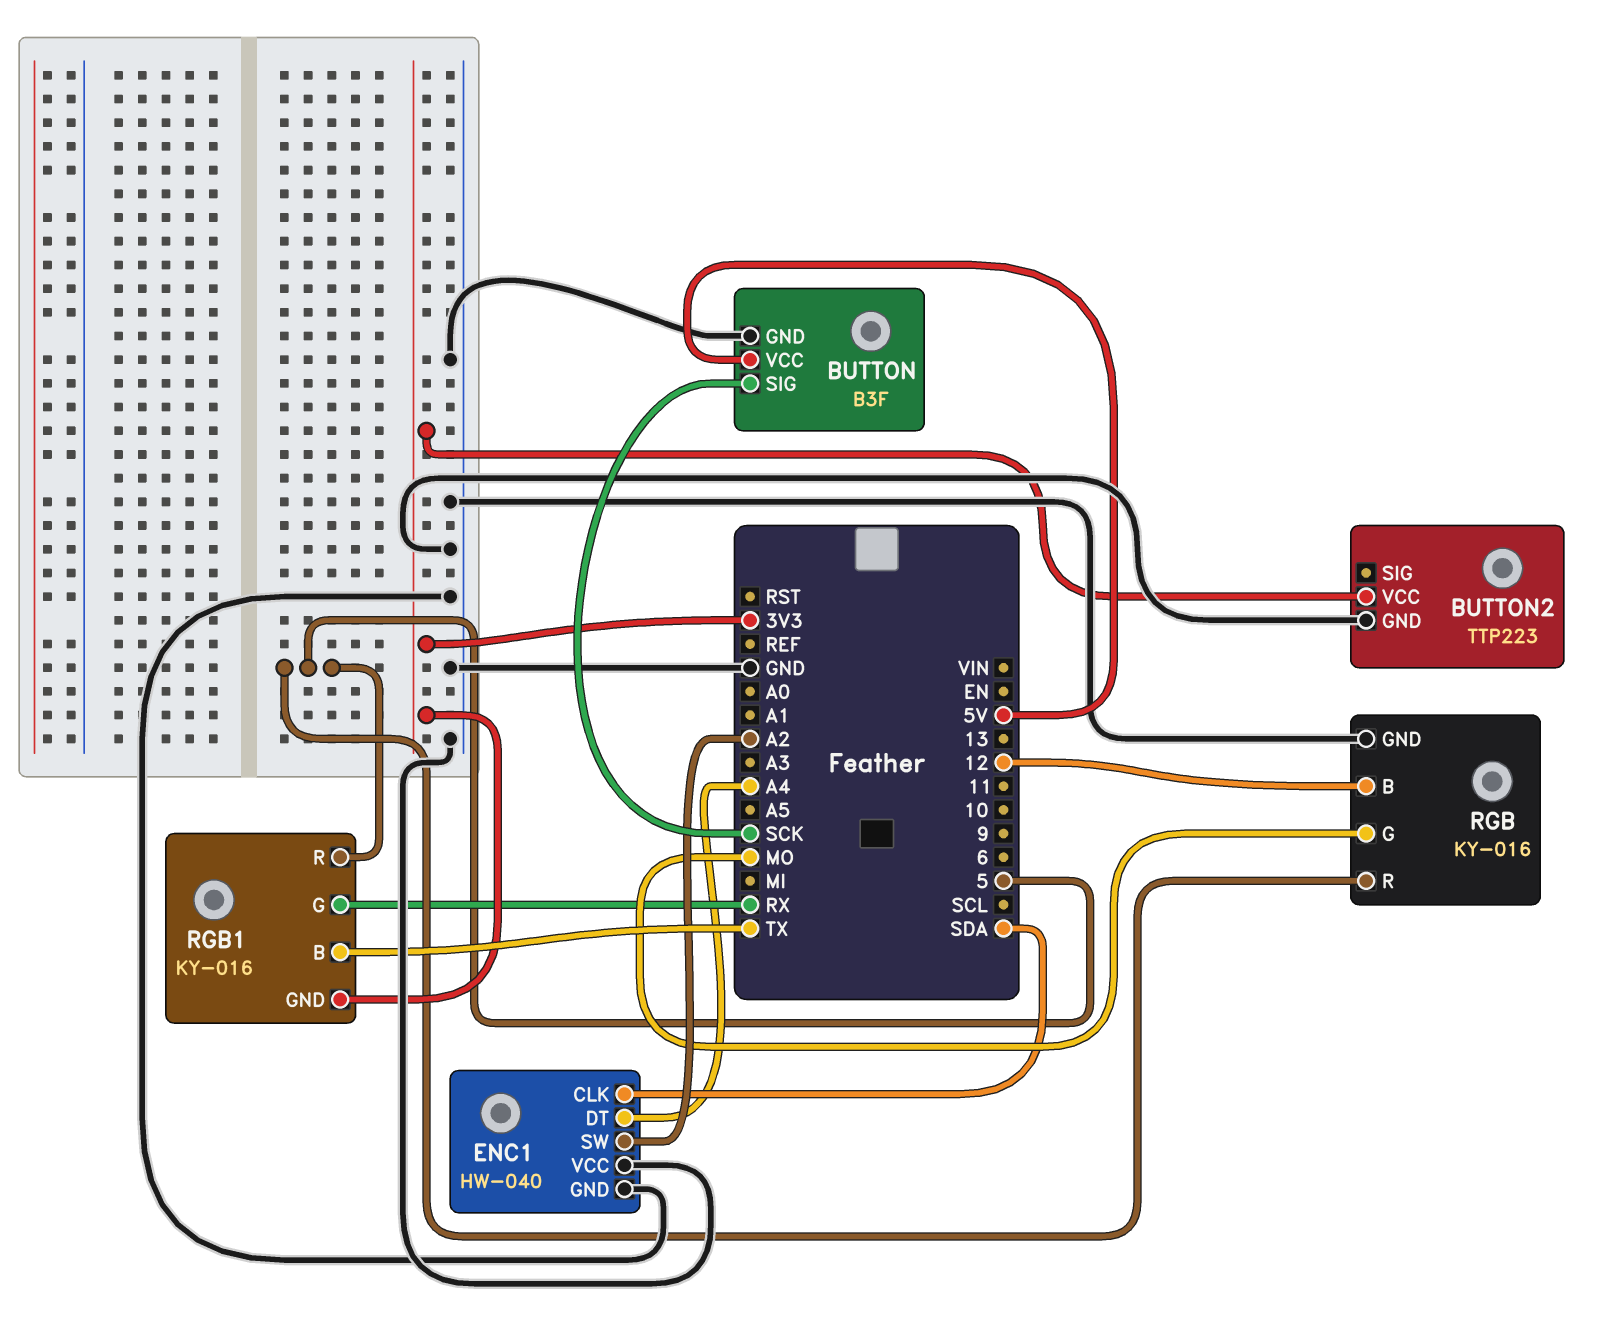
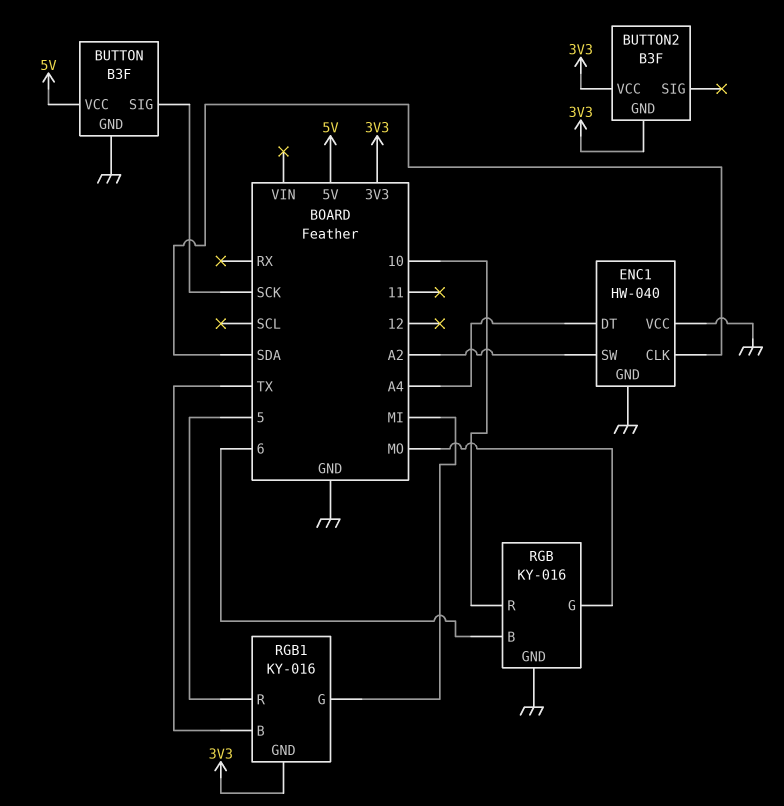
BUTTON2: TTP223 -> B3F
BUTTON2 pin GND: GND -> 3V3
RGB pin B: 12 -> 6
RGB pin R: 5 -> 10
RGB1 pin G: RX -> MI

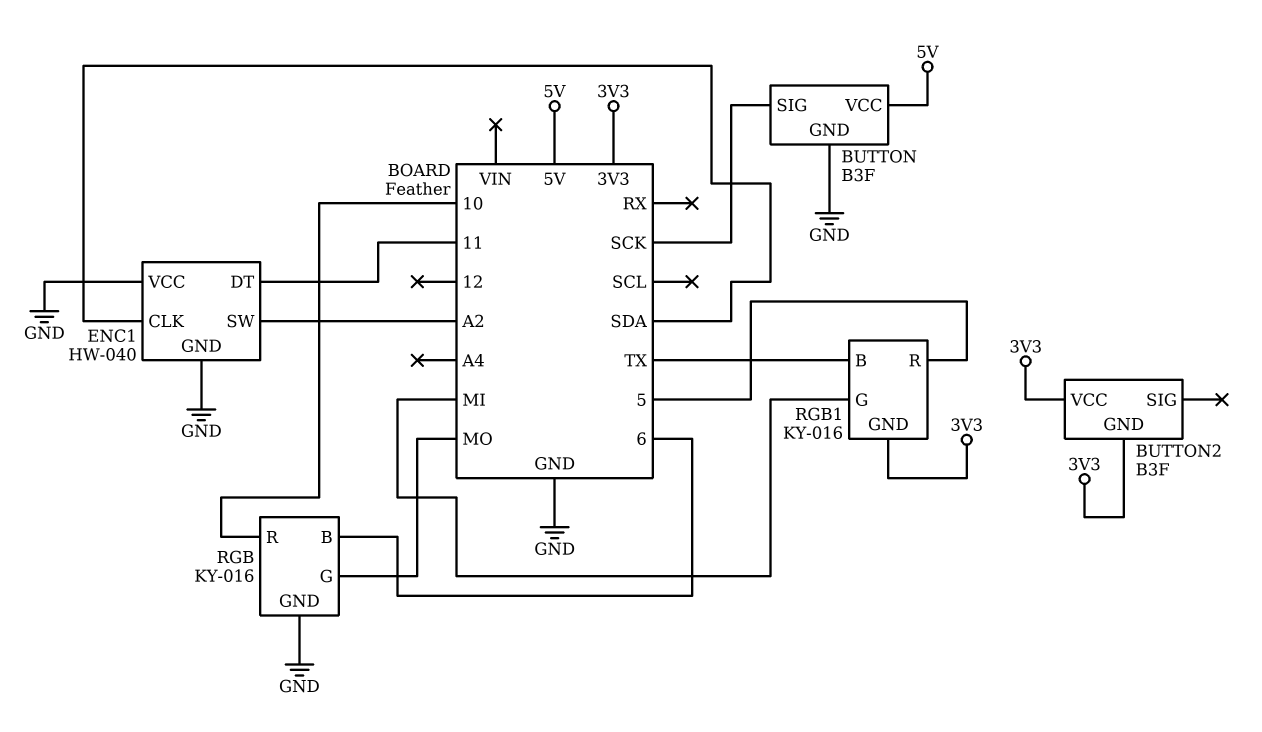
ENC1 pin DT: A4 -> 11

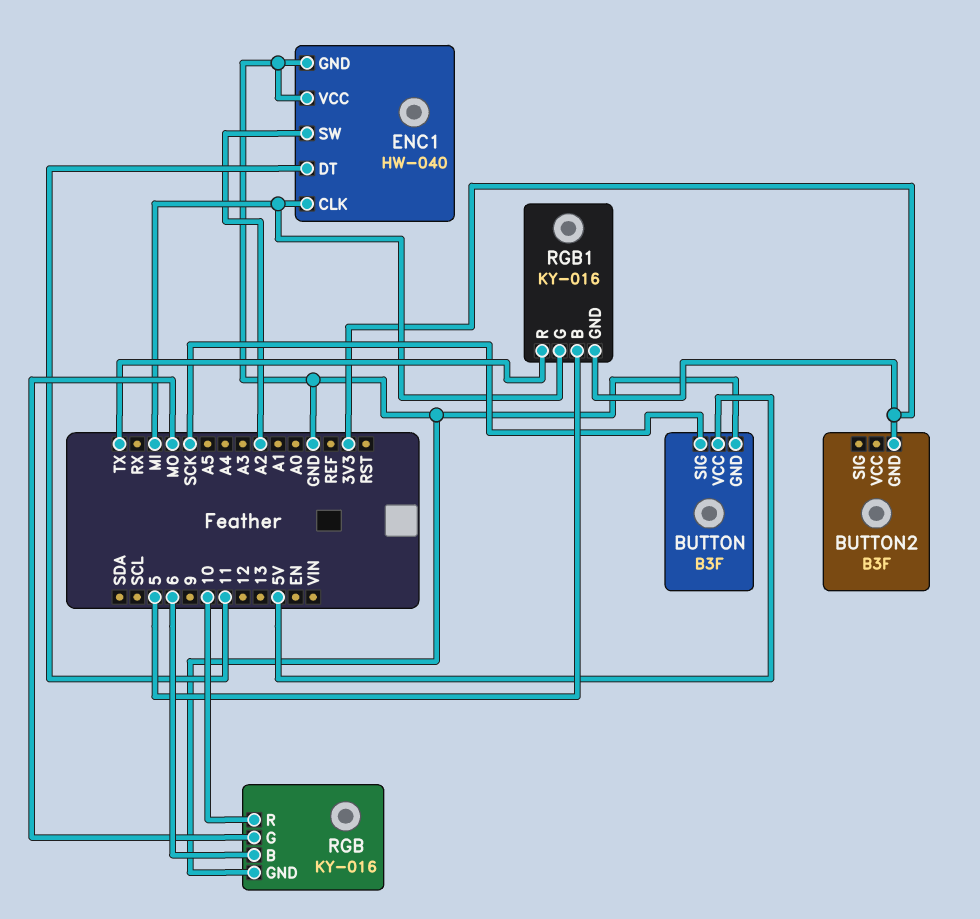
BUTTON2 pin VCC: 3V3 -> none
ENC1 pin CLK: SDA -> MI
RGB1 pin B: TX -> 5
RGB1 pin R: 5 -> TX

